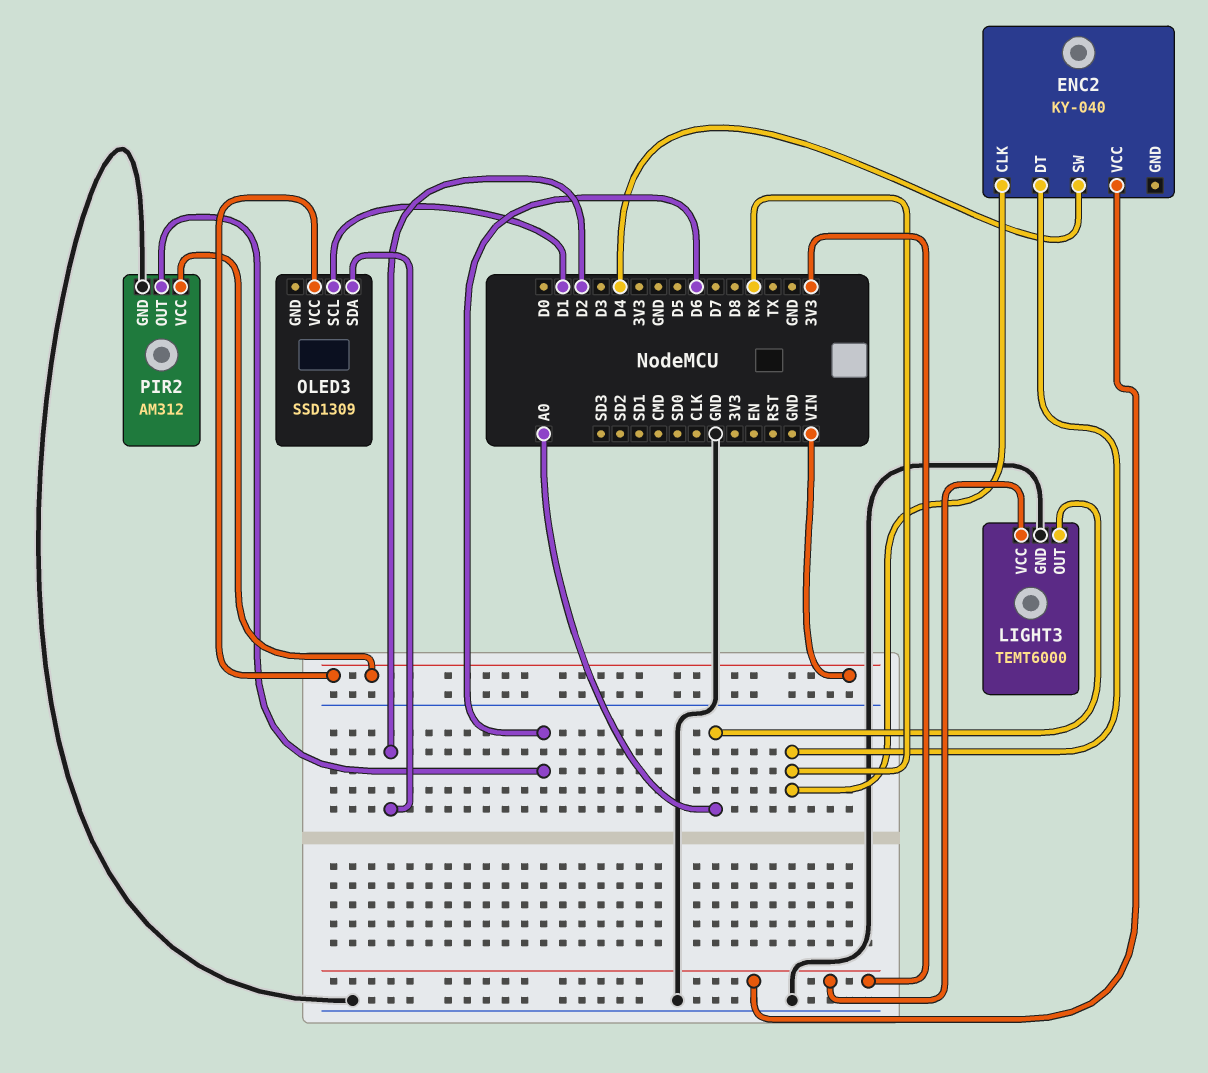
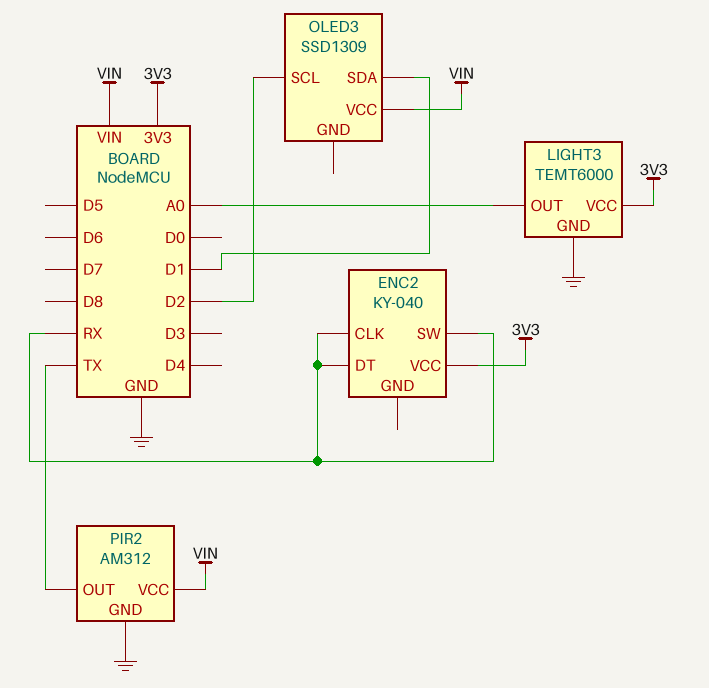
ENC2 pin SW: D4 -> RX
OLED3 pin SCL: D1 -> D2
OLED3 pin SDA: D2 -> D1
PIR2 pin OUT: D6 -> TX

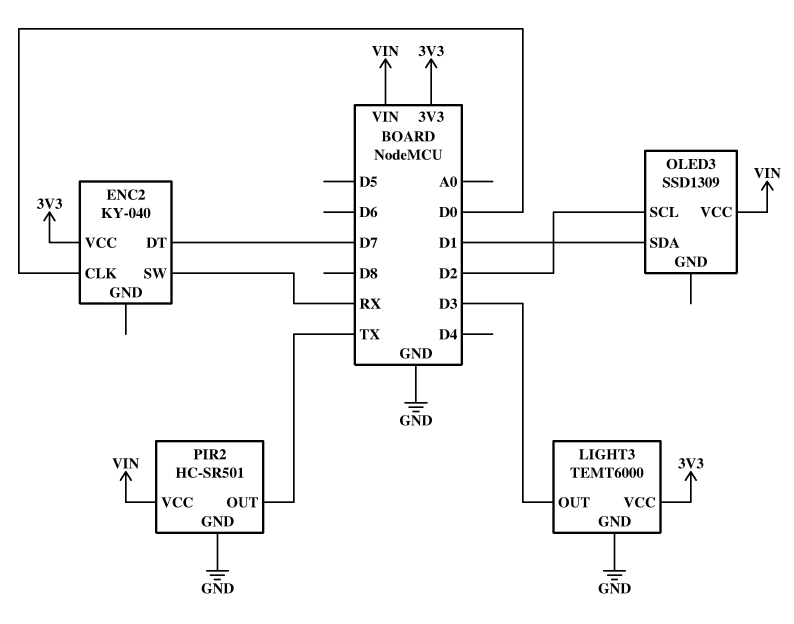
ENC2 pin CLK: RX -> D0
ENC2 pin DT: RX -> D7
LIGHT3 pin OUT: A0 -> D3
PIR2: AM312 -> HC-SR501

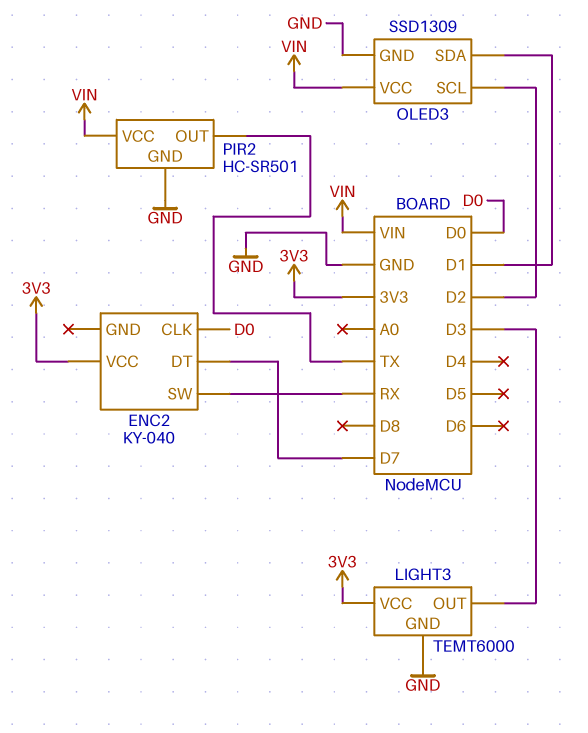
OLED3 pin GND: none -> GND

